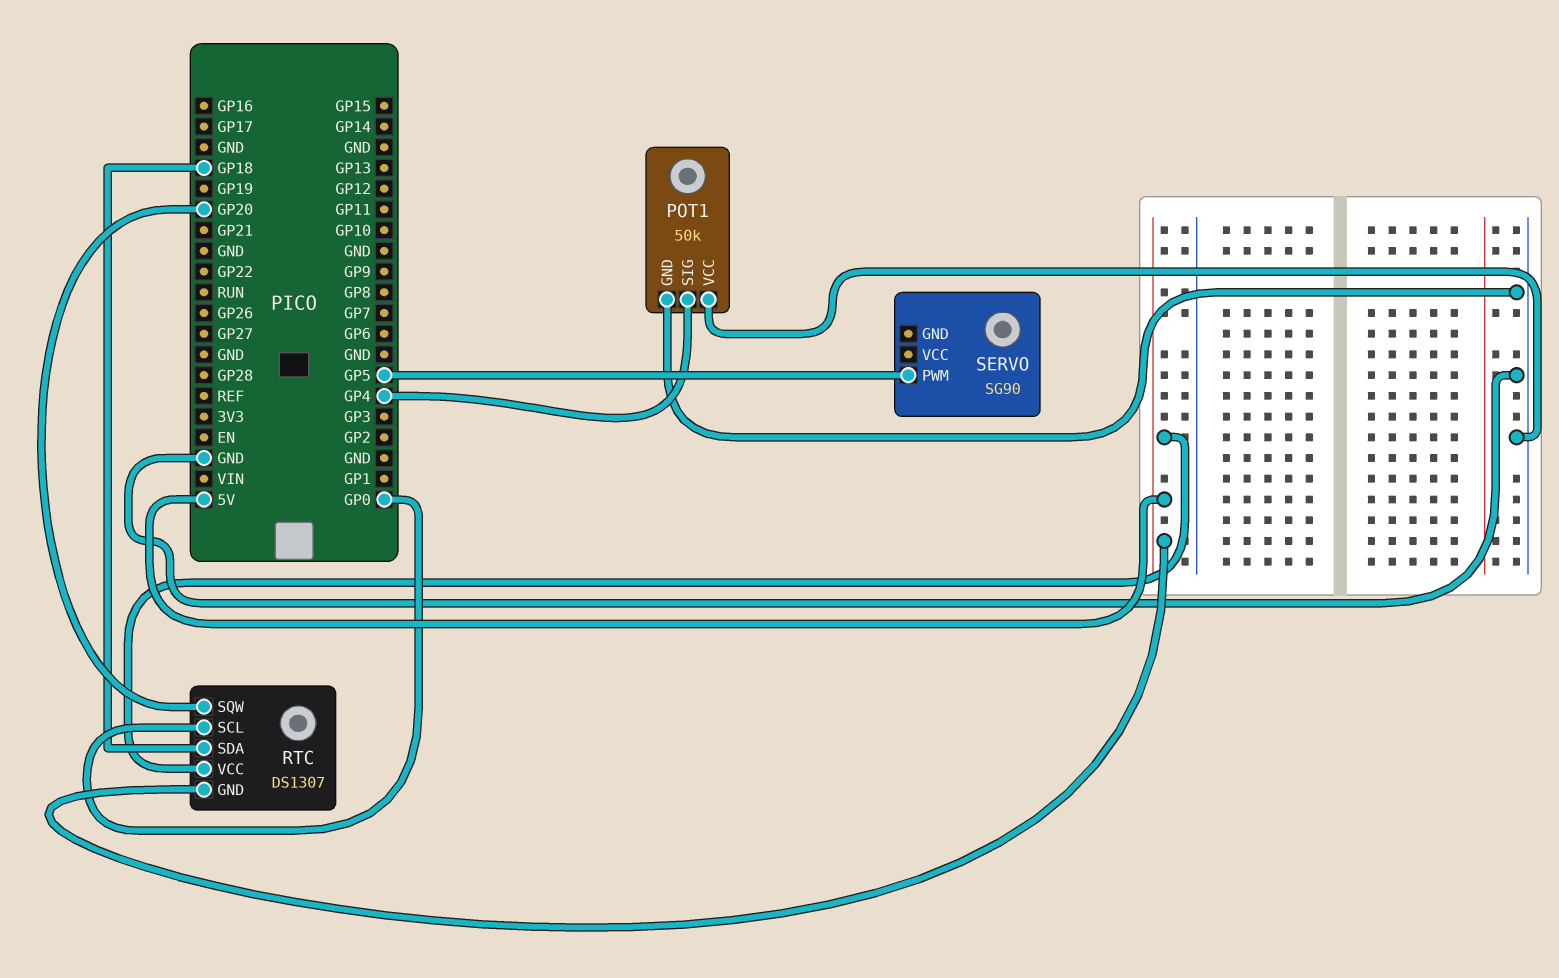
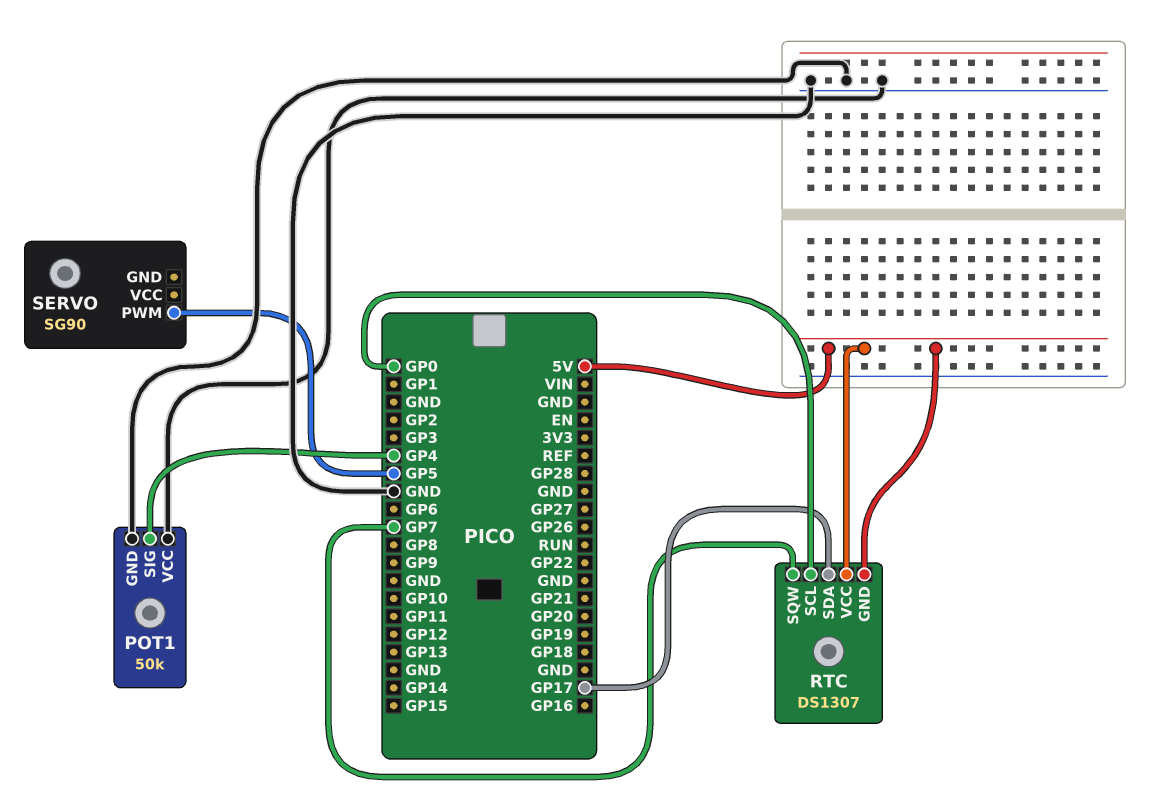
RTC pin SDA: GP18 -> GP17
RTC pin SQW: GP20 -> GP7

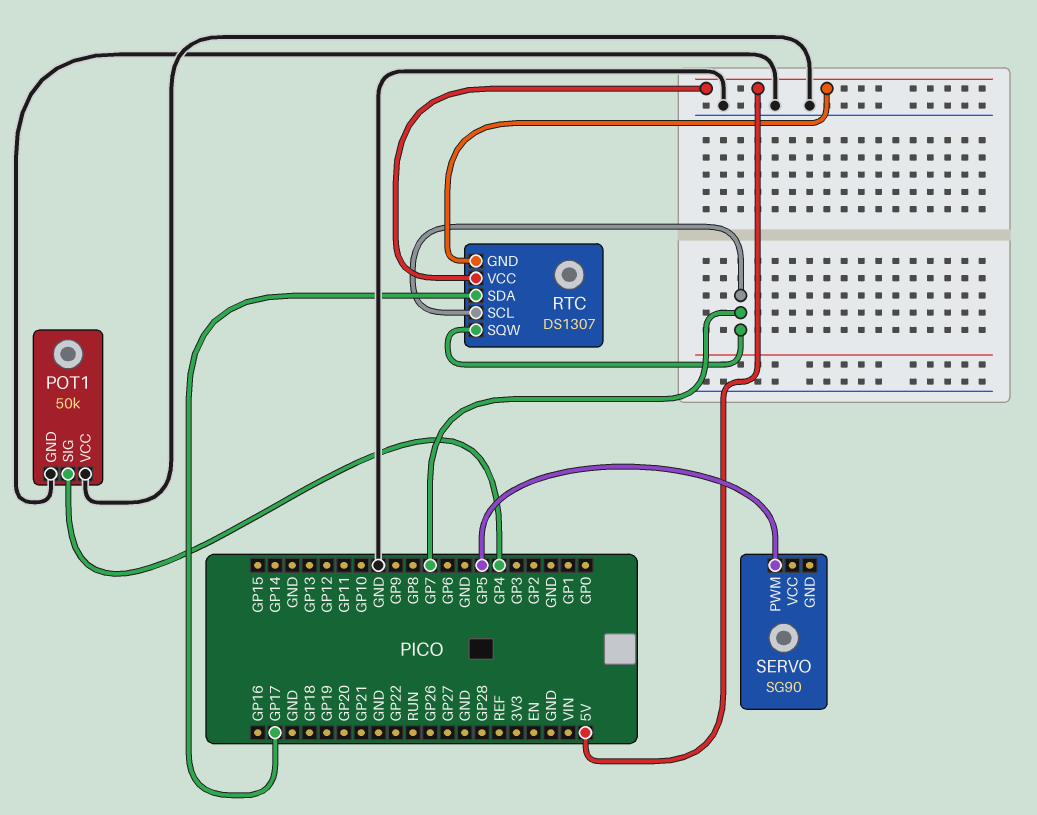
RTC pin SCL: GP0 -> GP7

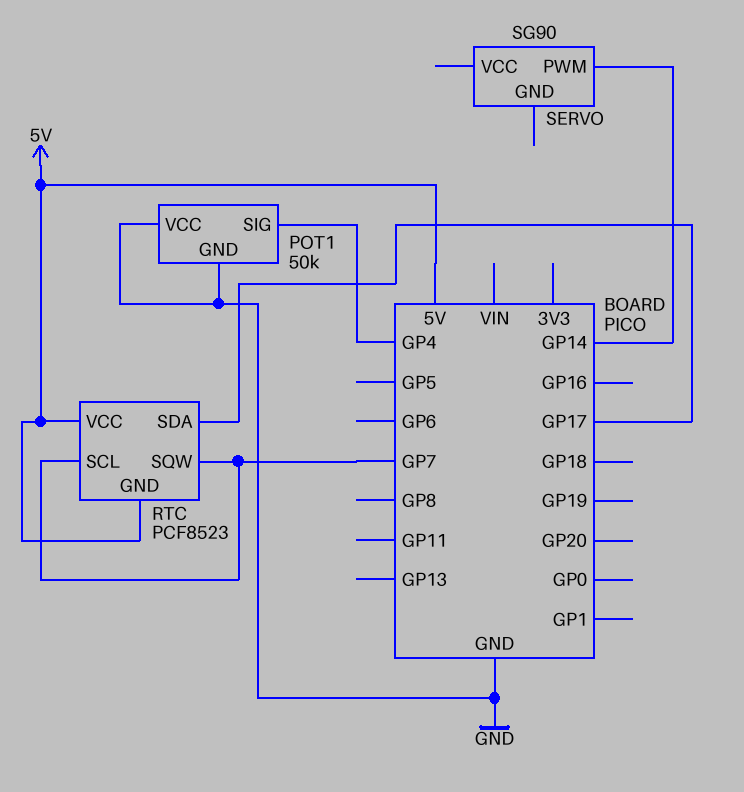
RTC: DS1307 -> PCF8523
SERVO pin PWM: GP5 -> GP14

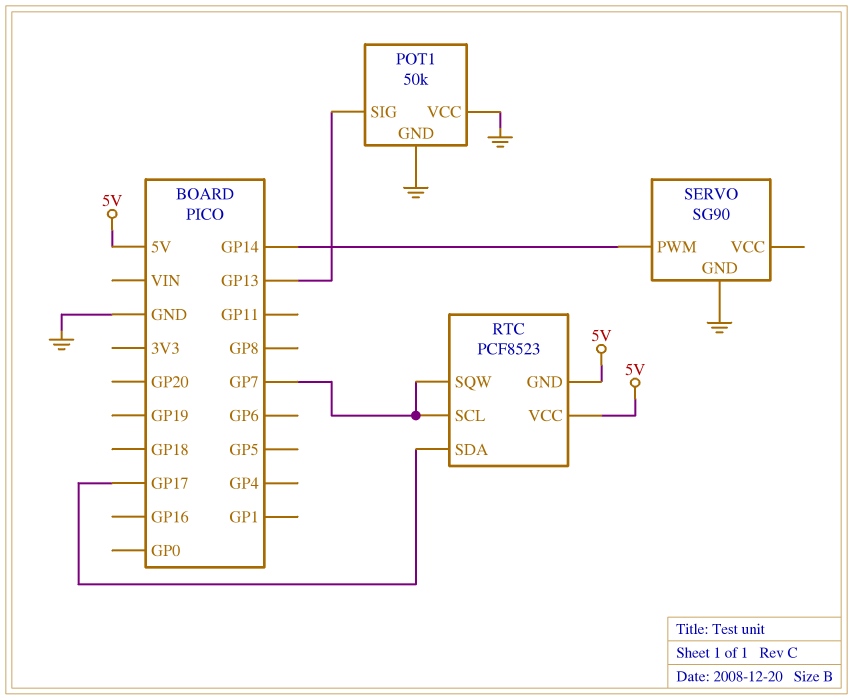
POT1 pin SIG: GP4 -> GP13
SERVO pin GND: none -> GND

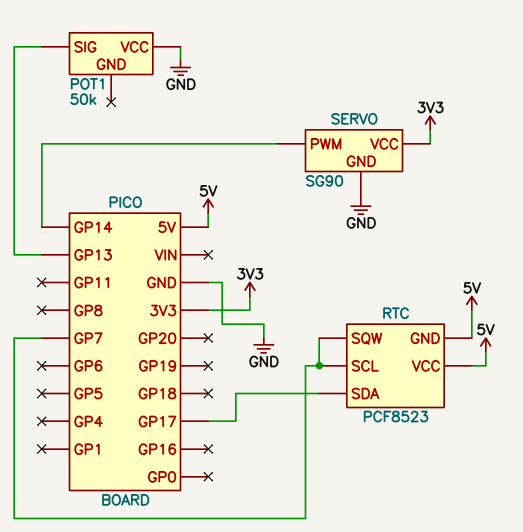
POT1 pin GND: GND -> none
SERVO pin VCC: none -> 3V3

